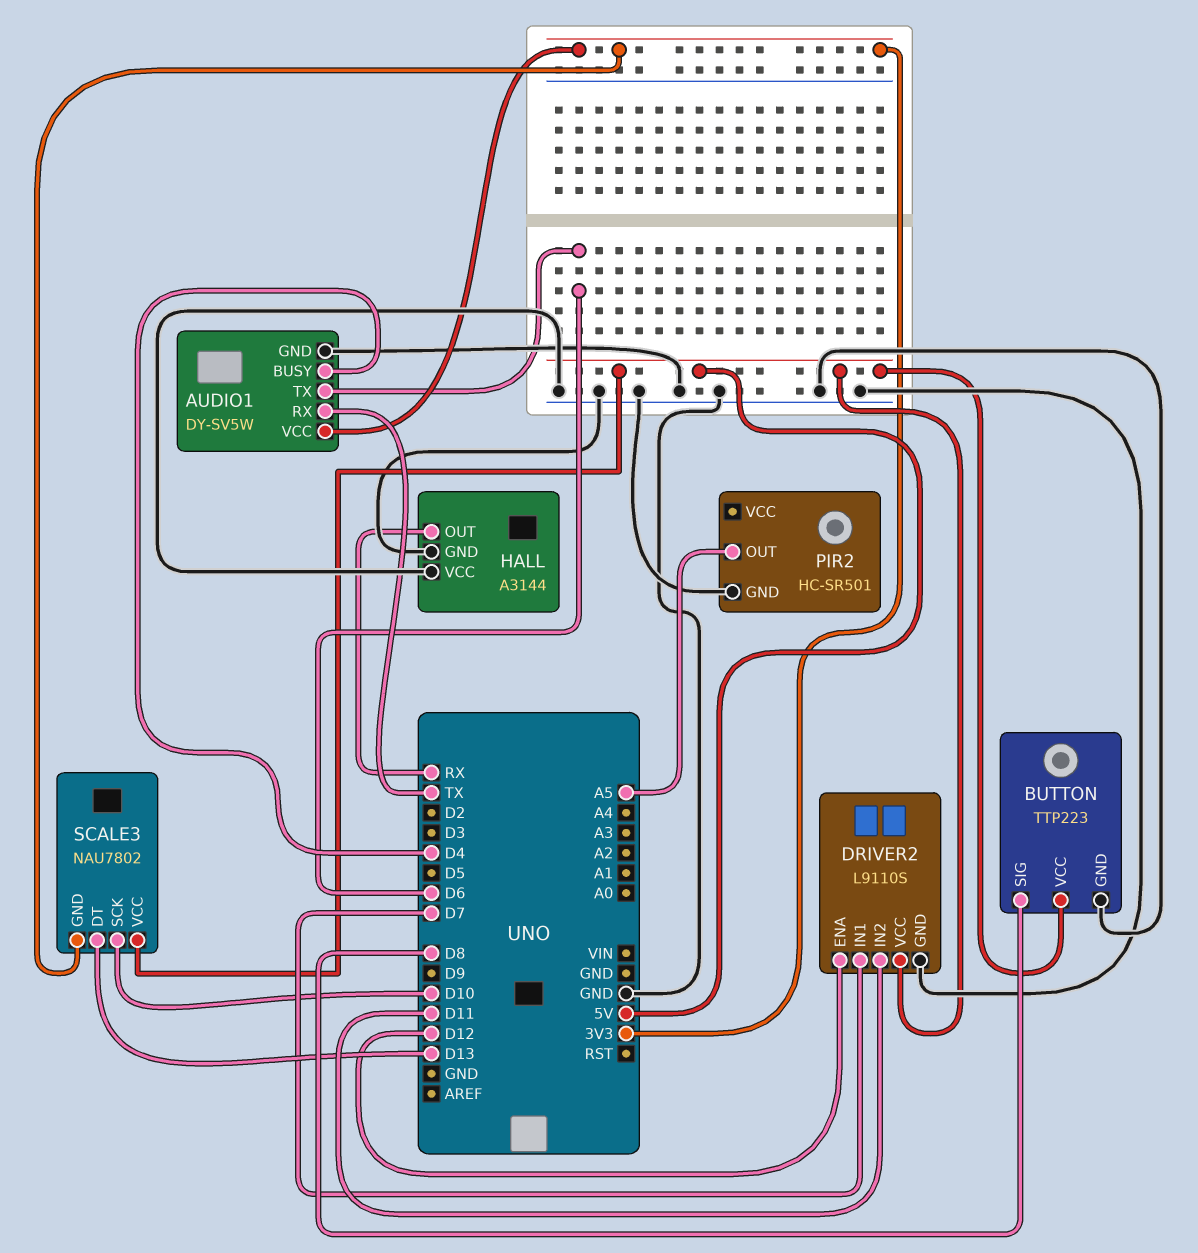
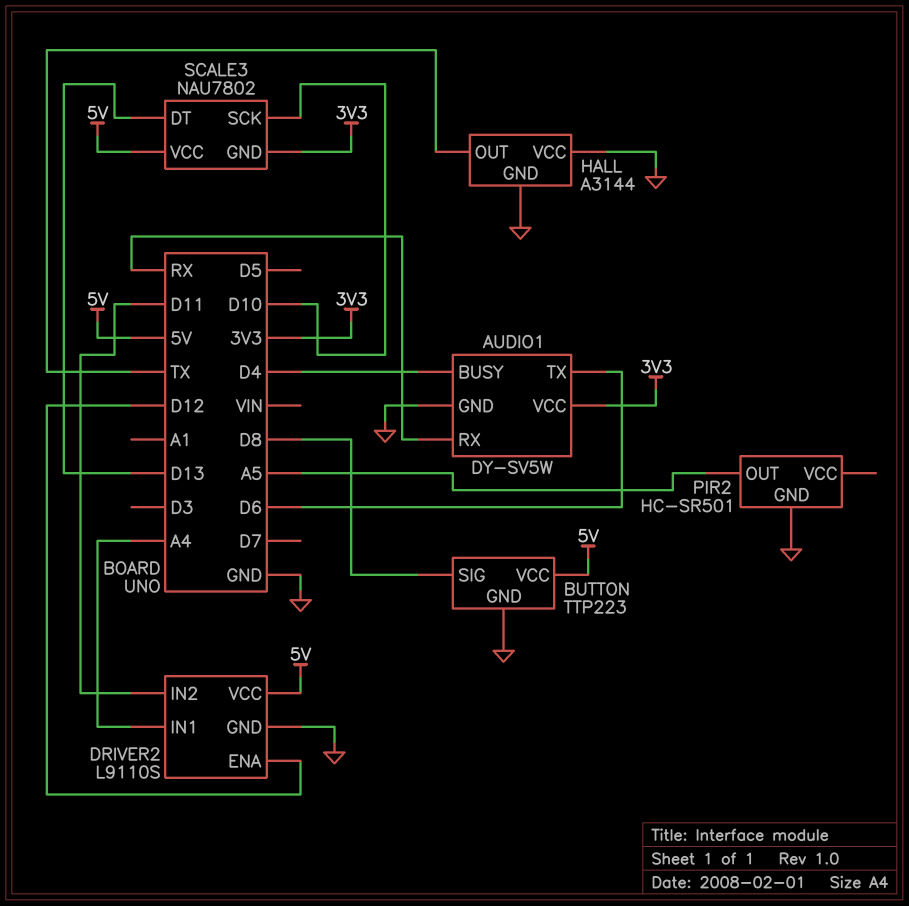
AUDIO1 pin RX: TX -> RX
DRIVER2 pin IN1: D7 -> A4
HALL pin OUT: RX -> TX

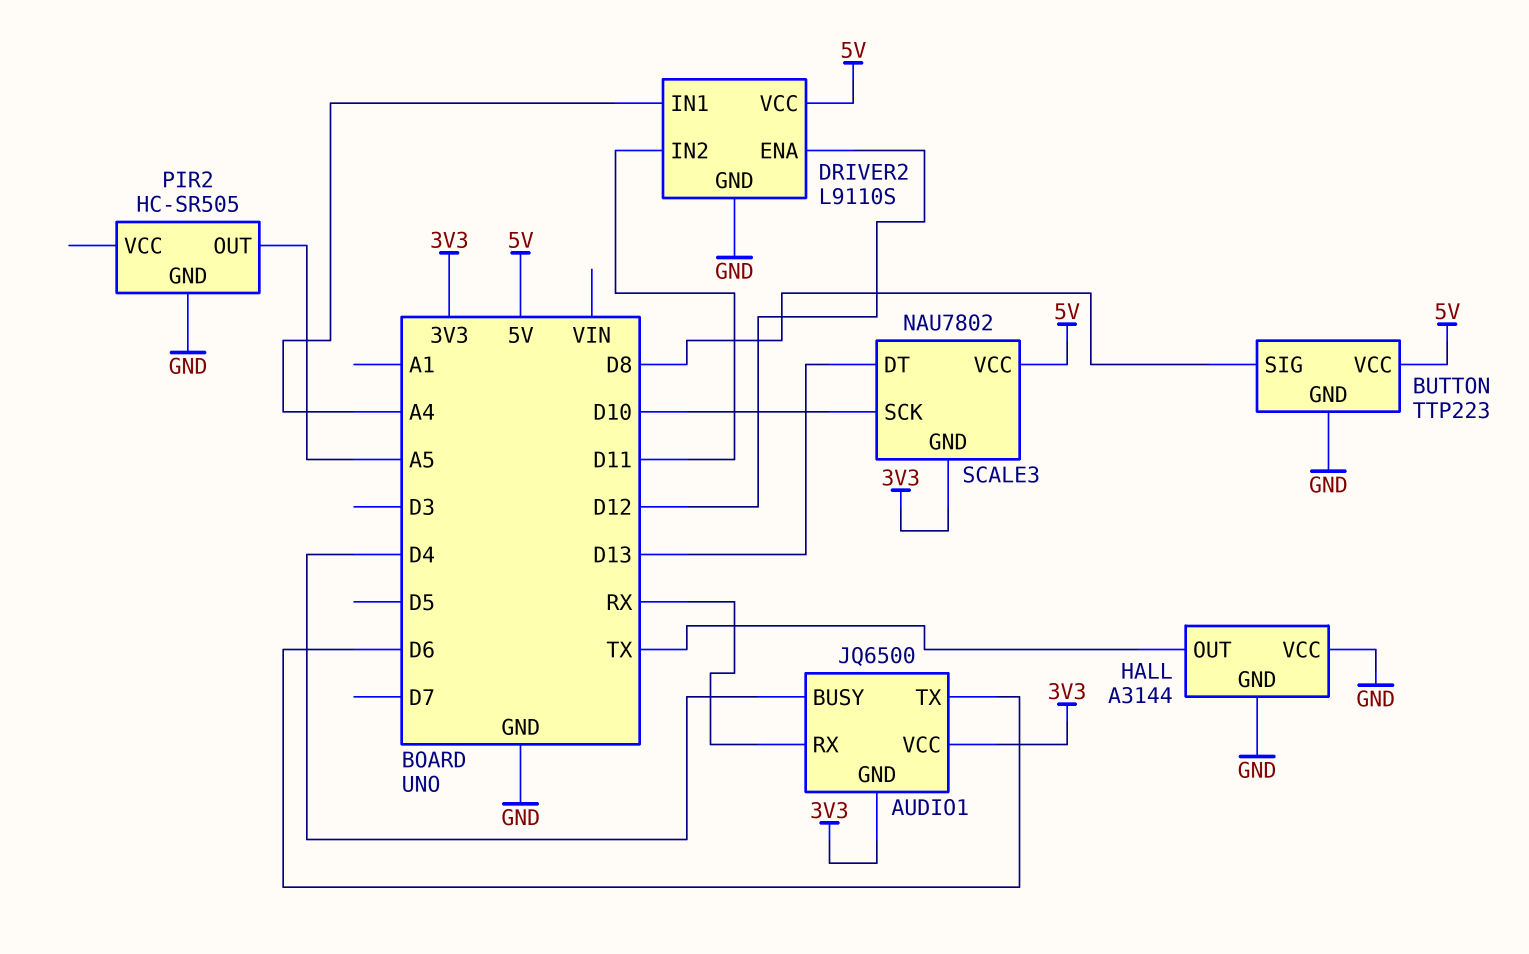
AUDIO1: DY-SV5W -> JQ6500
AUDIO1 pin GND: GND -> 3V3
PIR2: HC-SR501 -> HC-SR505

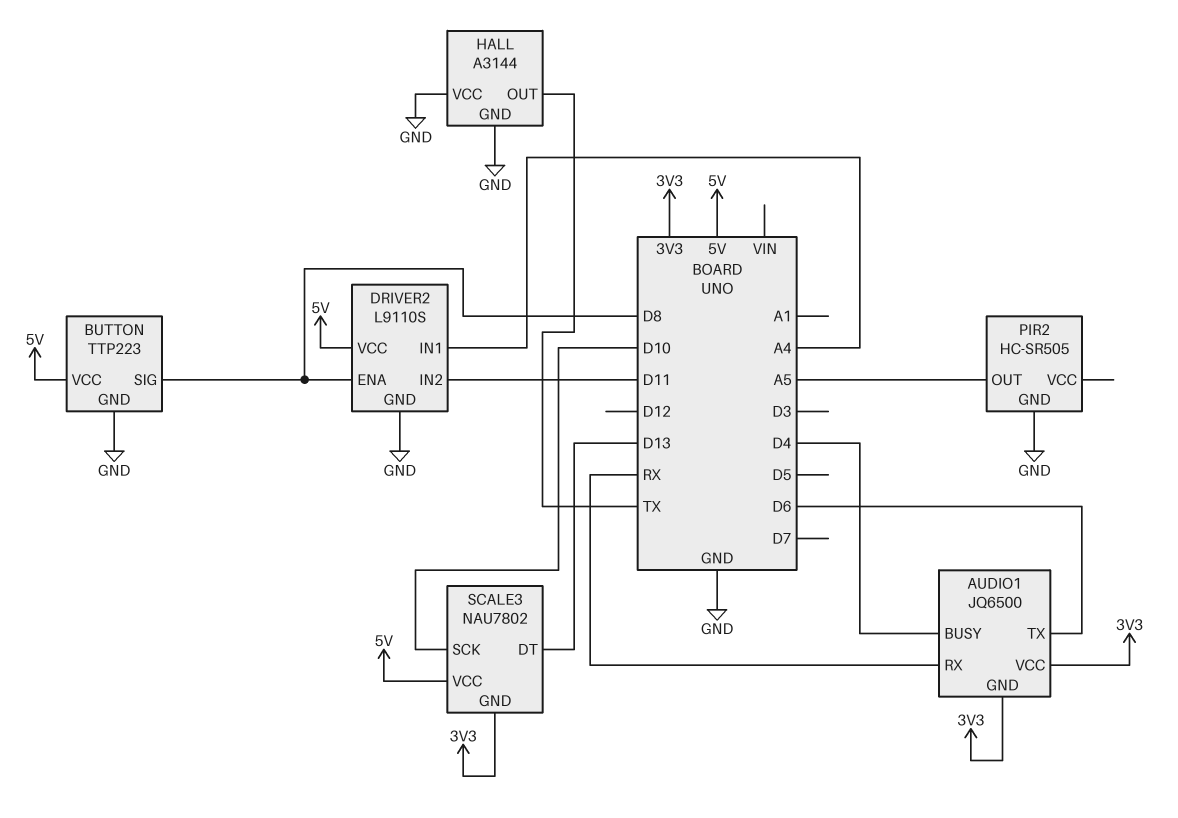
DRIVER2 pin ENA: D12 -> D8

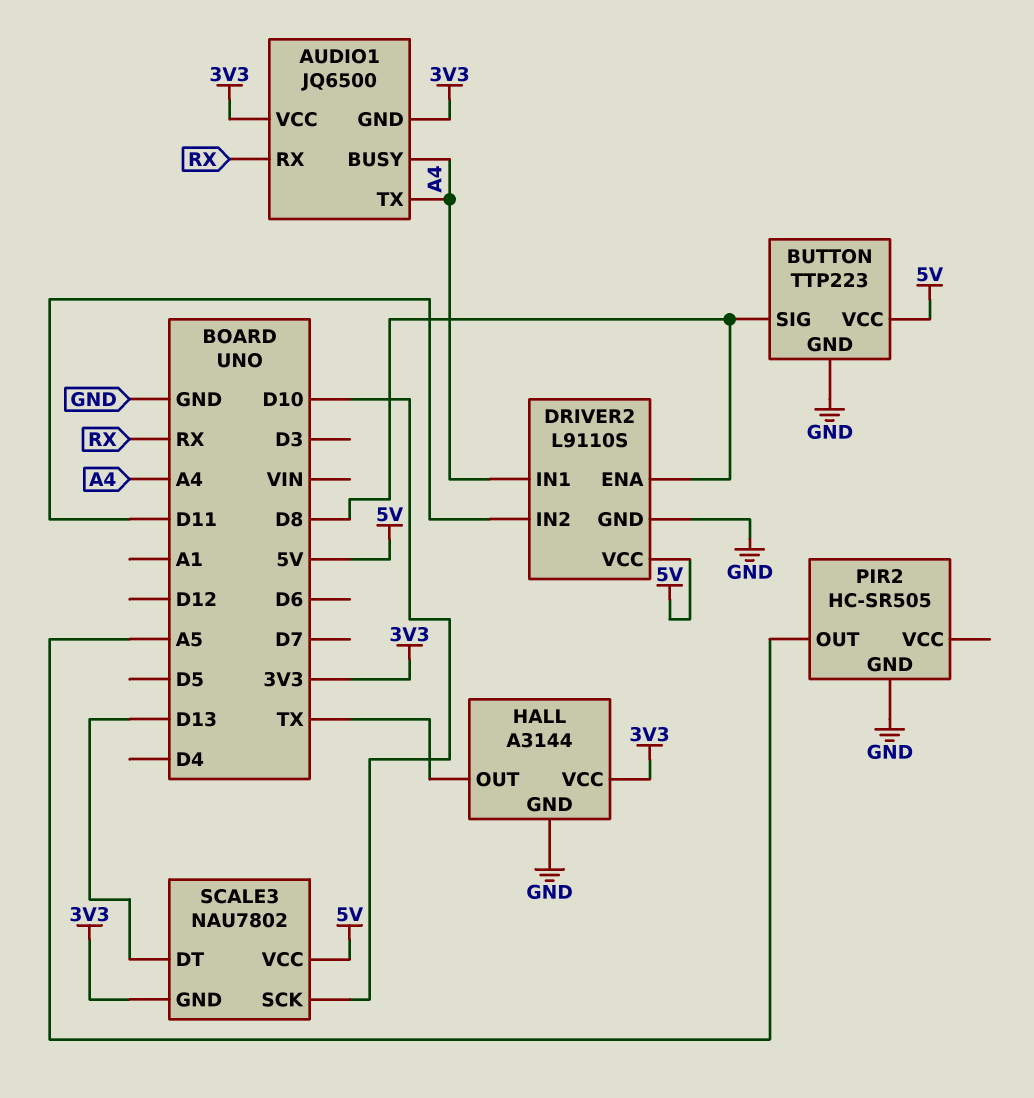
AUDIO1 pin BUSY: D4 -> A4
AUDIO1 pin TX: D6 -> A4
HALL pin VCC: GND -> 3V3

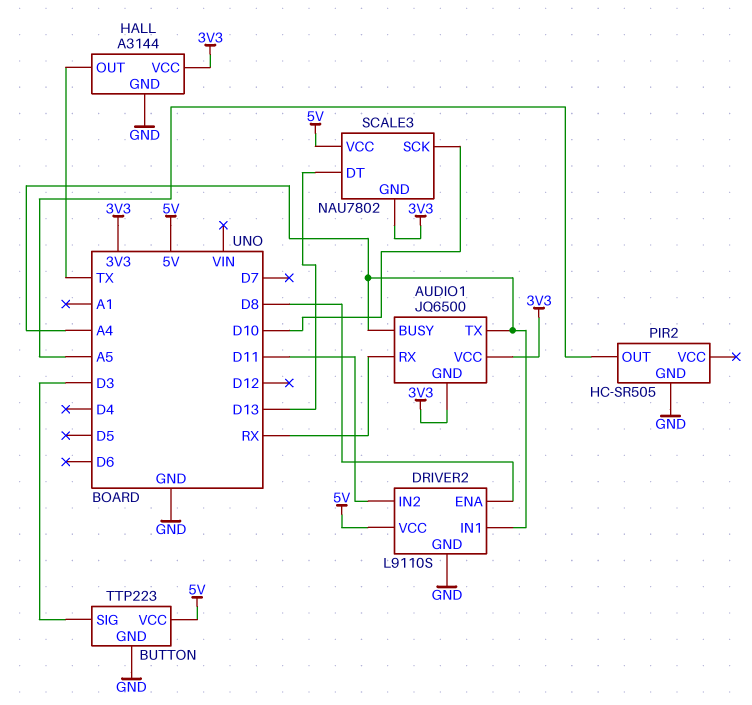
BUTTON pin SIG: D8 -> D3

